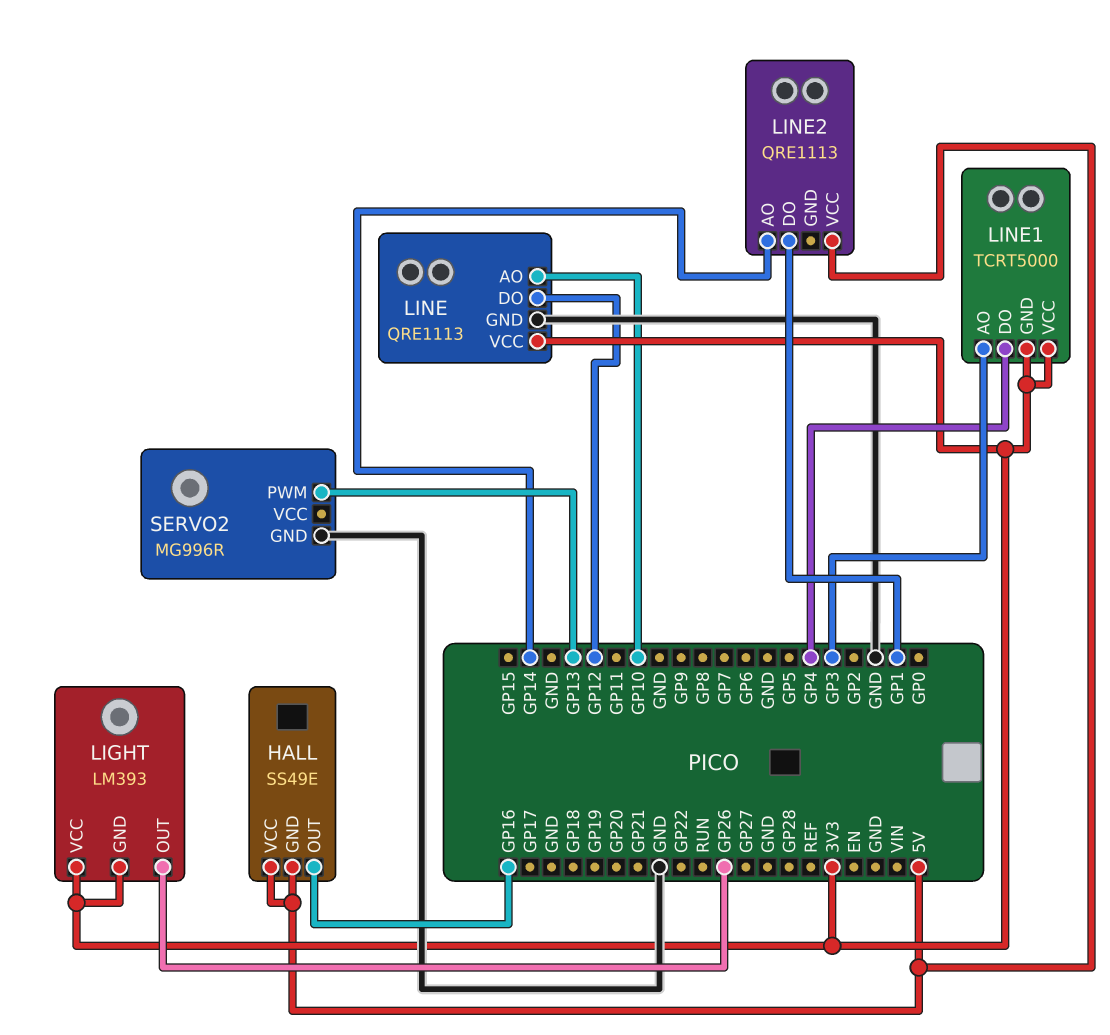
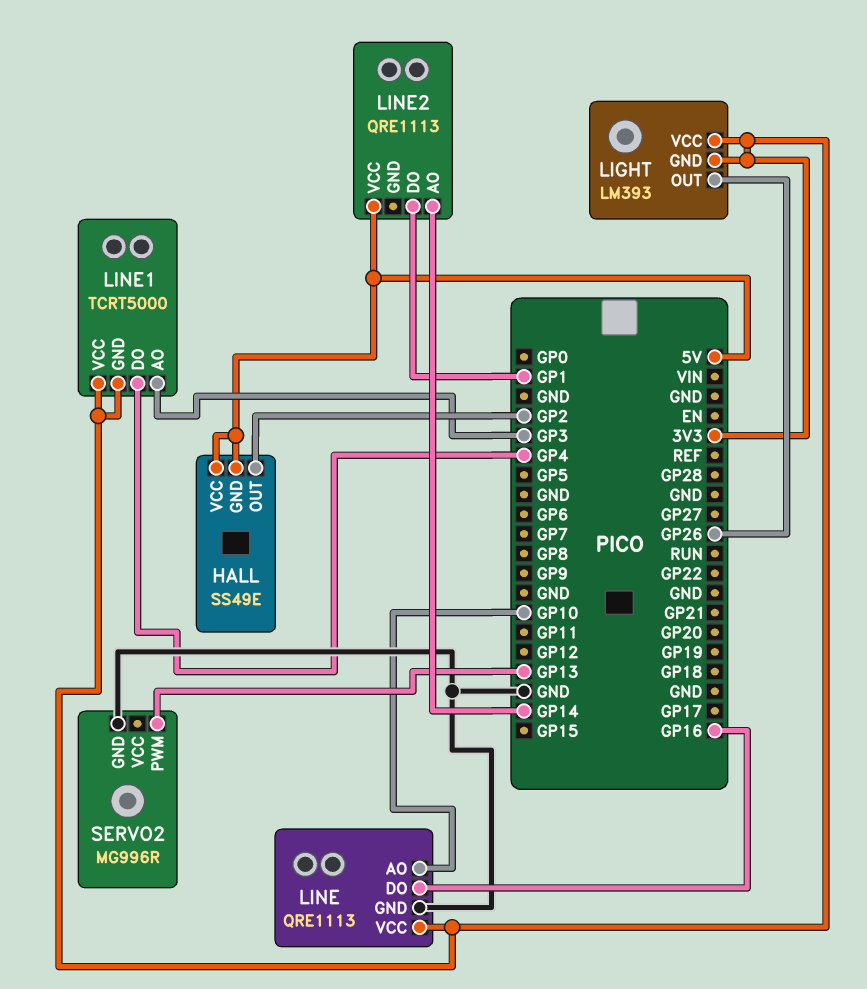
HALL pin OUT: GP16 -> GP2
LINE pin DO: GP12 -> GP16

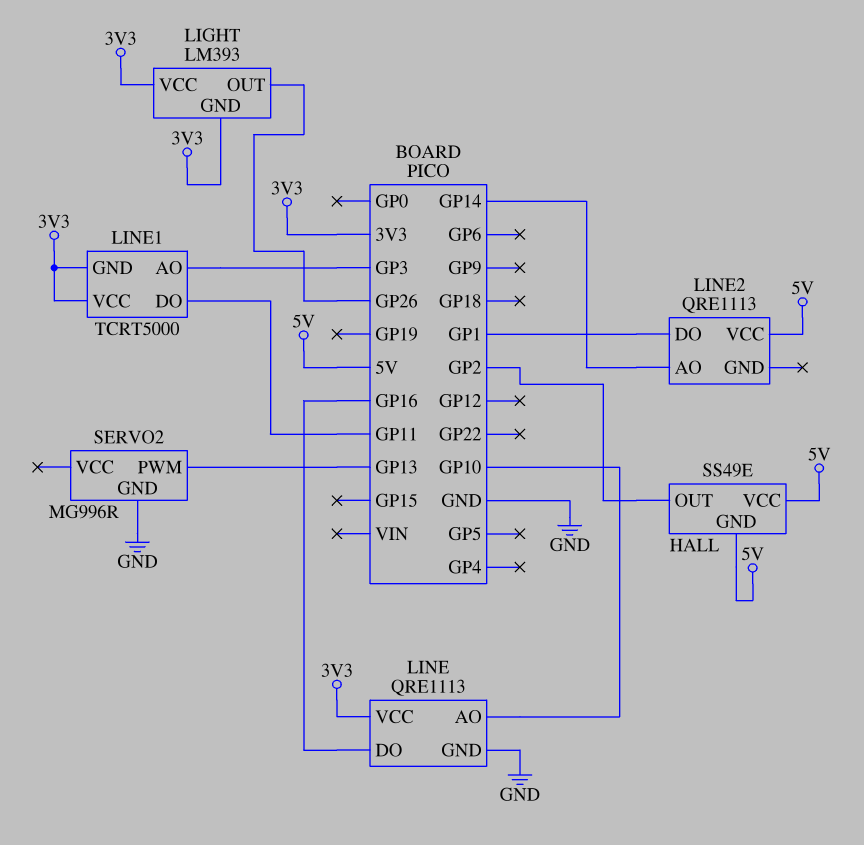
LINE1 pin DO: GP4 -> GP11

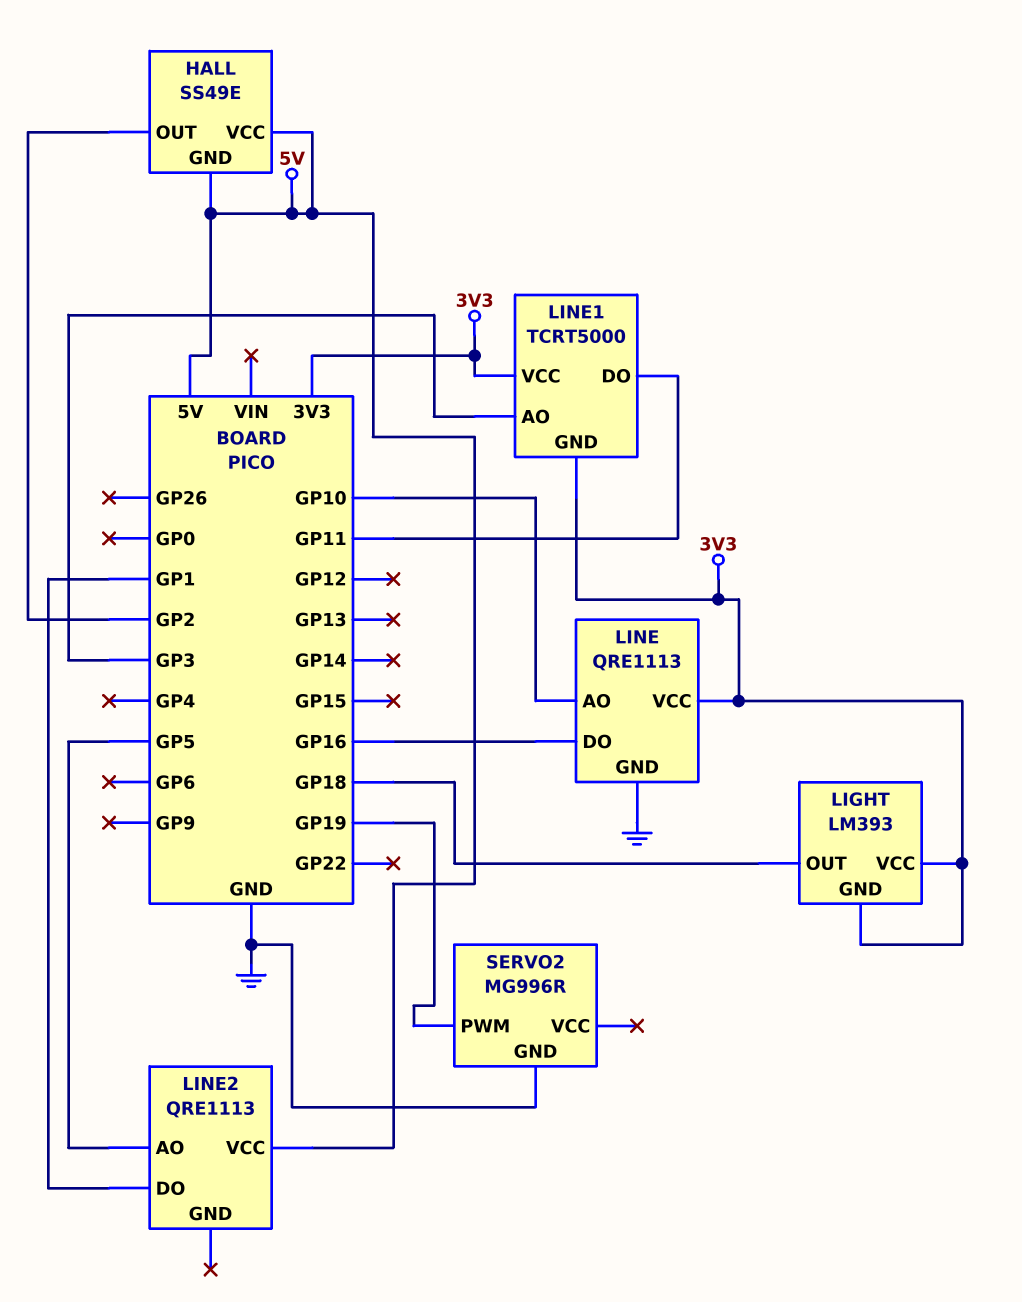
LIGHT pin OUT: GP26 -> GP18
LINE2 pin AO: GP14 -> GP5
SERVO2 pin PWM: GP13 -> GP19

